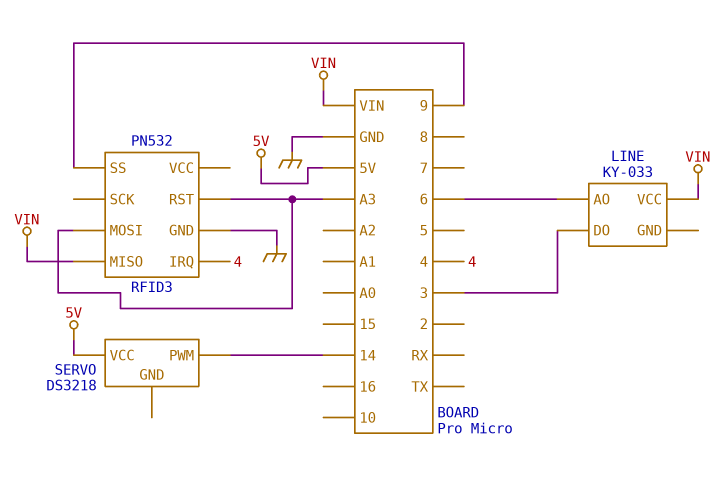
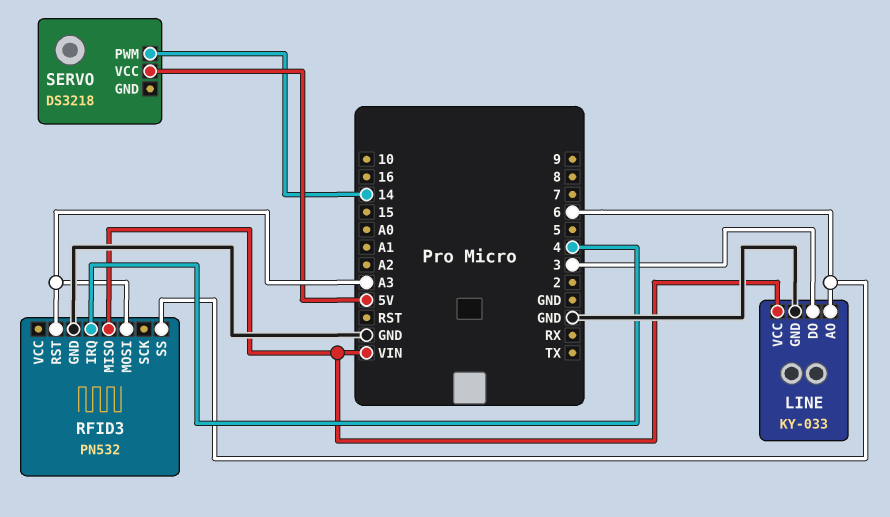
LINE pin GND: none -> GND
RFID3 pin SS: 9 -> 6

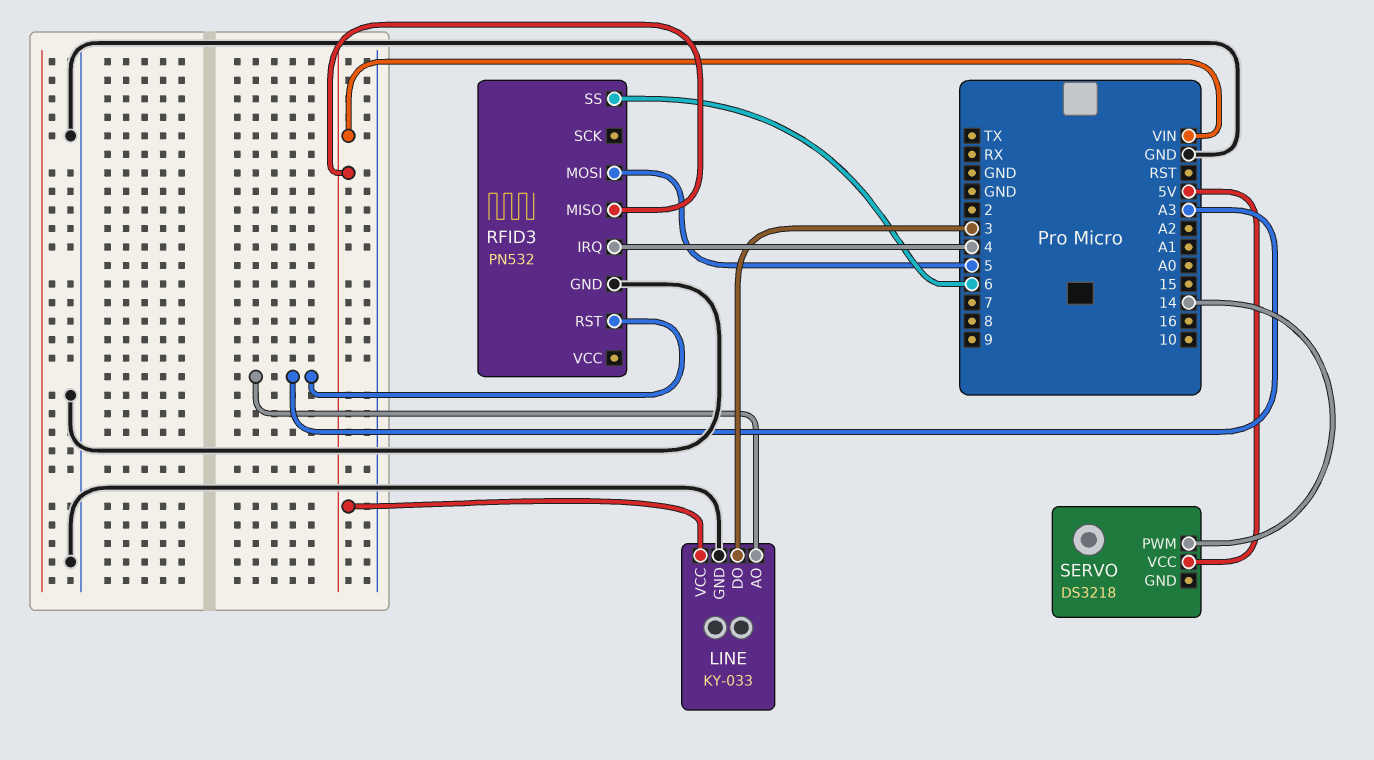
LINE pin AO: 6 -> A3
RFID3 pin MOSI: A3 -> 5

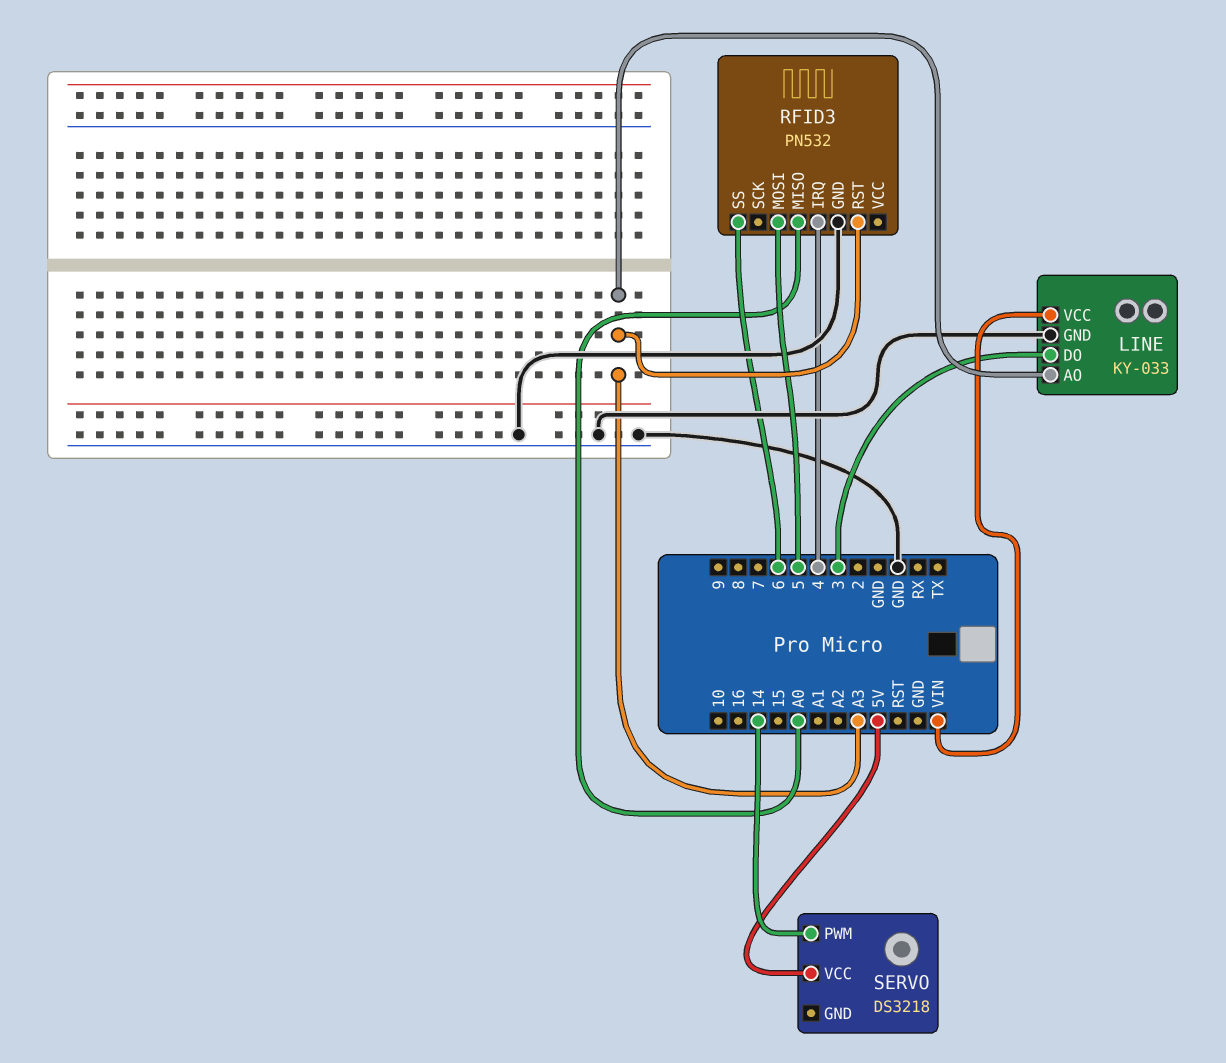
RFID3 pin MISO: VIN -> A0

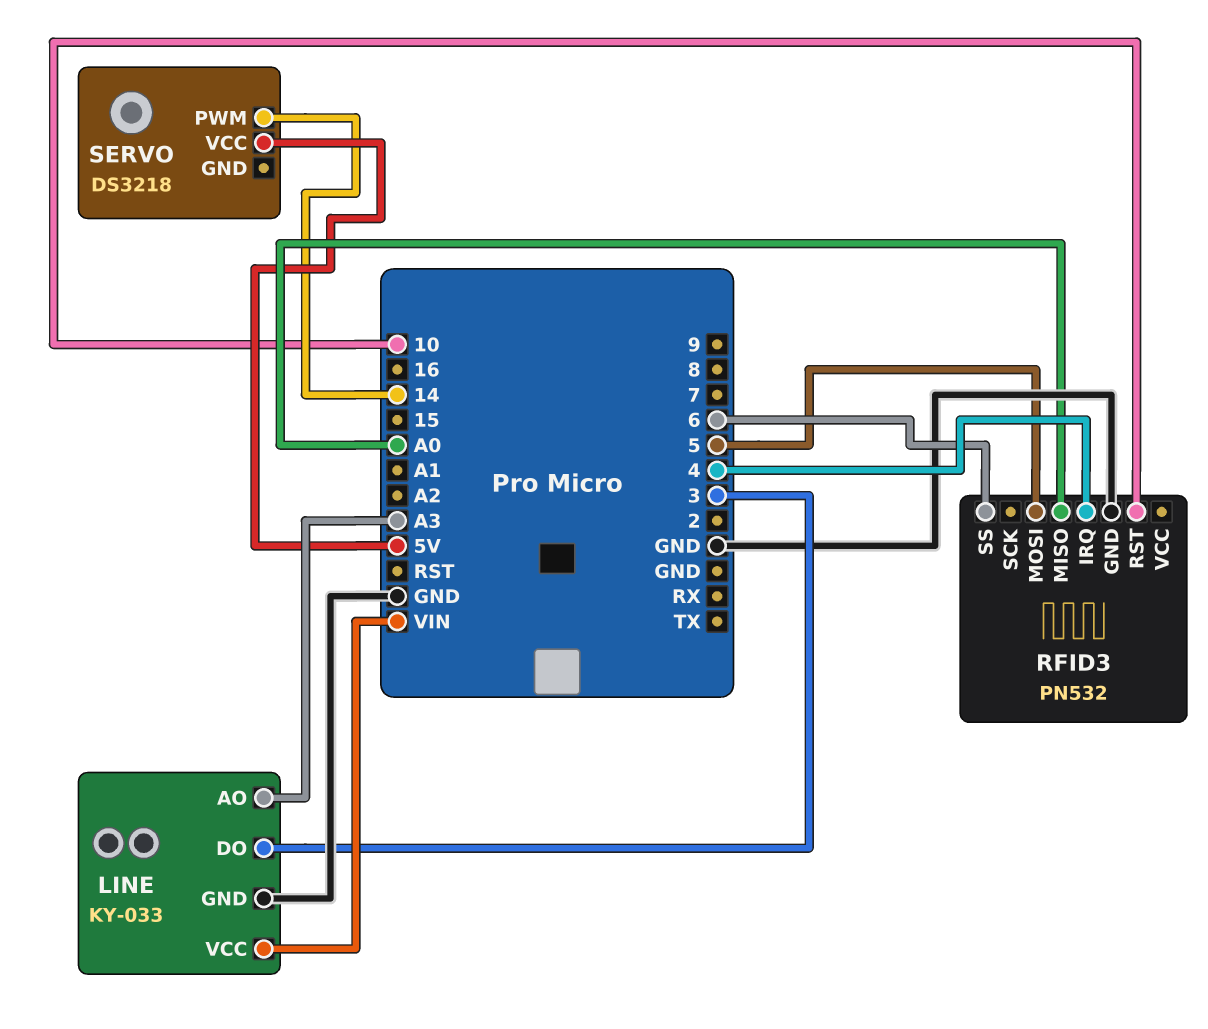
RFID3 pin RST: A3 -> 10

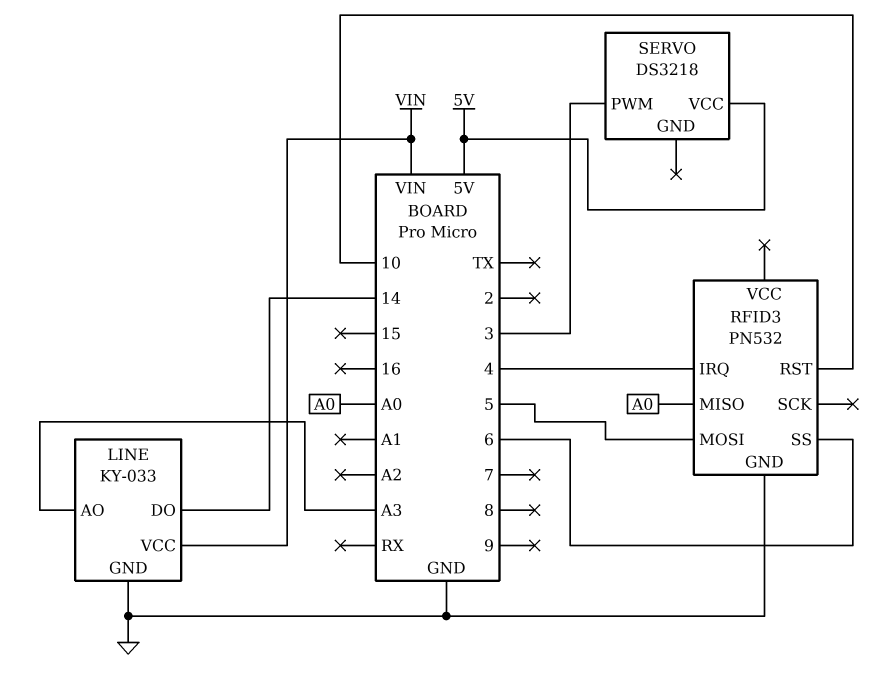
LINE pin DO: 3 -> 14
SERVO pin PWM: 14 -> 3

